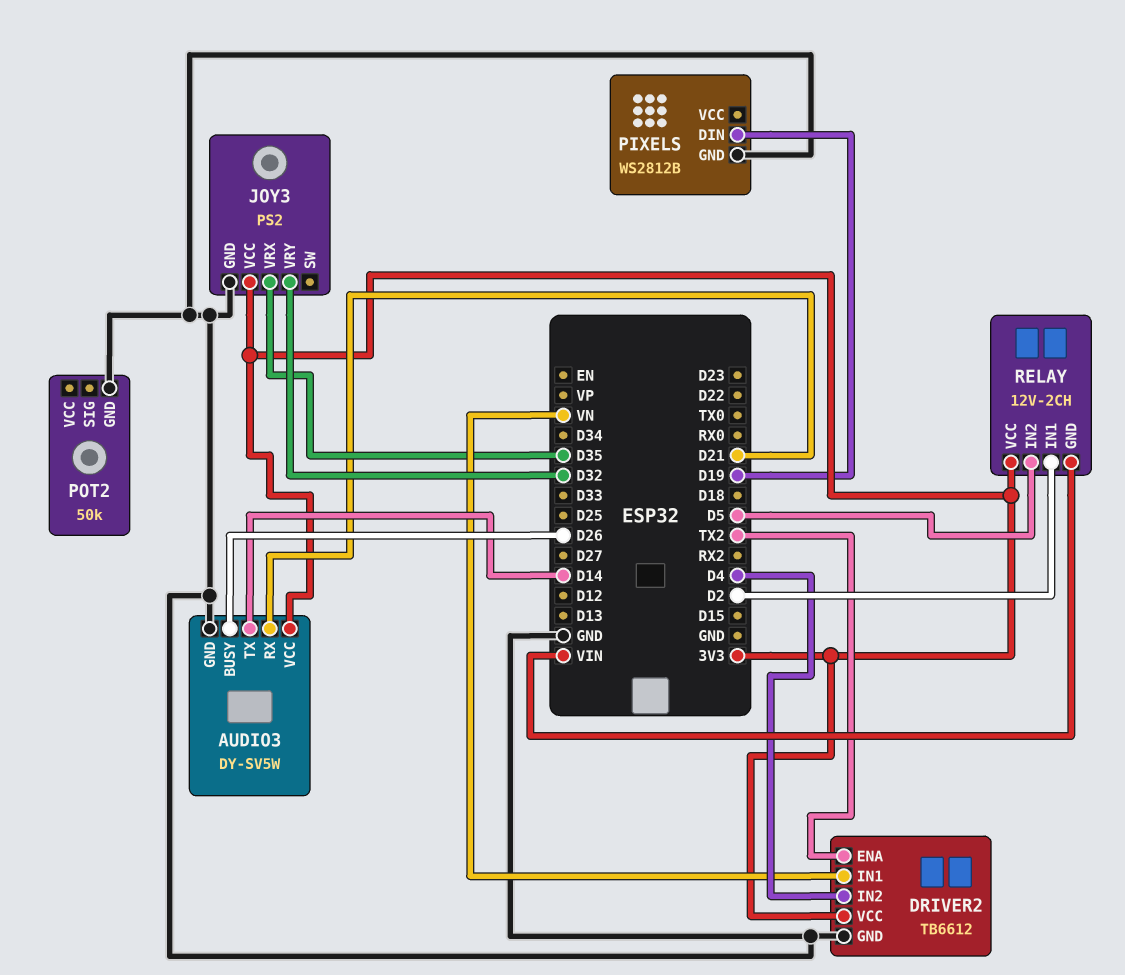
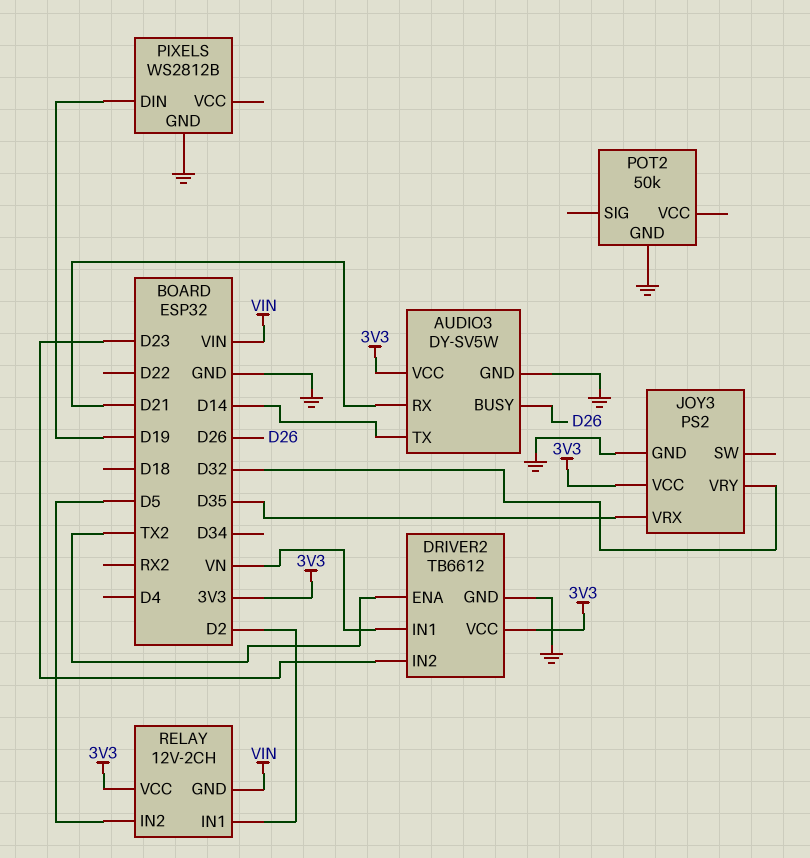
DRIVER2 pin IN2: D4 -> D23

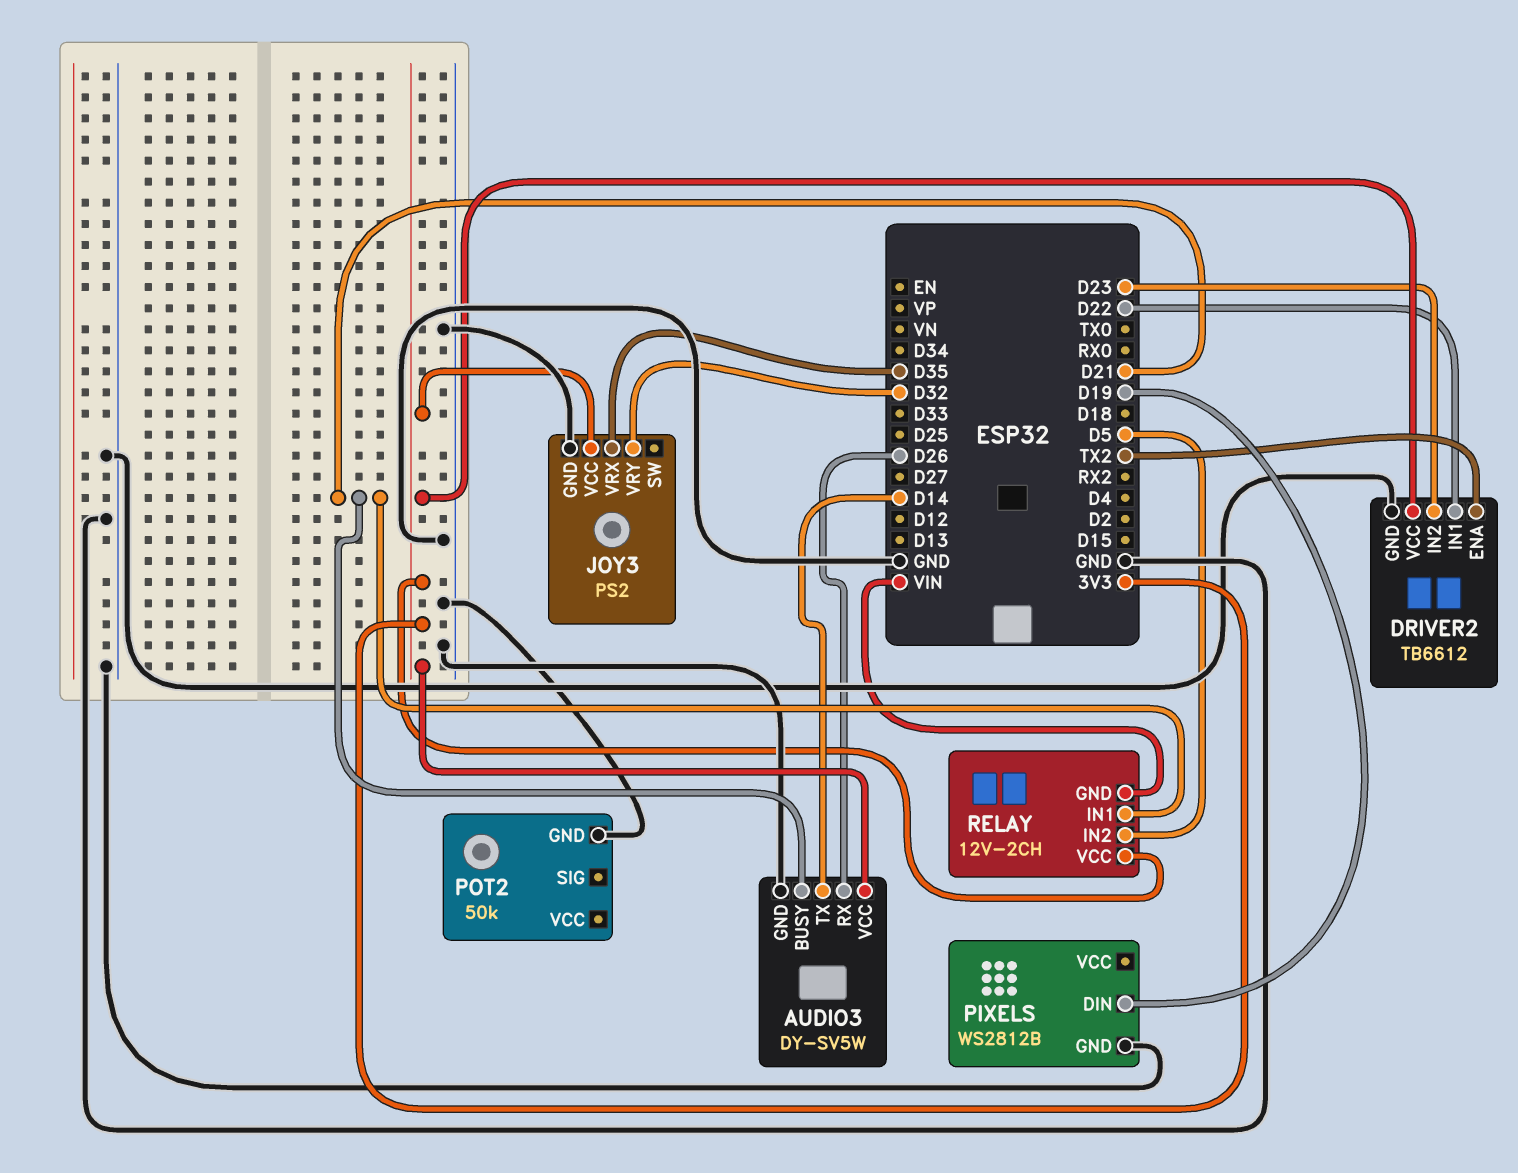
AUDIO3 pin BUSY: D26 -> D21
AUDIO3 pin RX: D21 -> D26
DRIVER2 pin IN1: VN -> D22
RELAY pin IN1: D2 -> D21

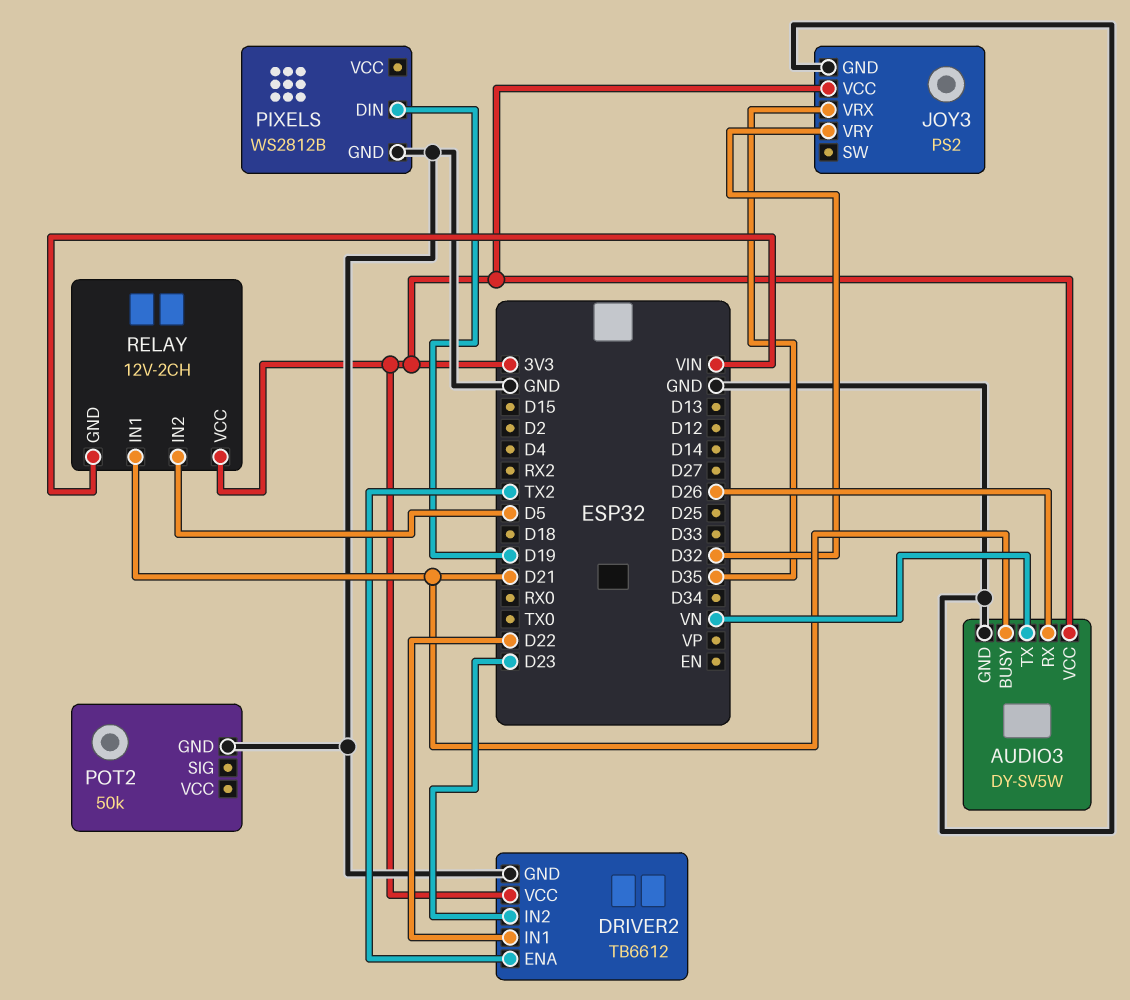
AUDIO3 pin TX: D14 -> VN

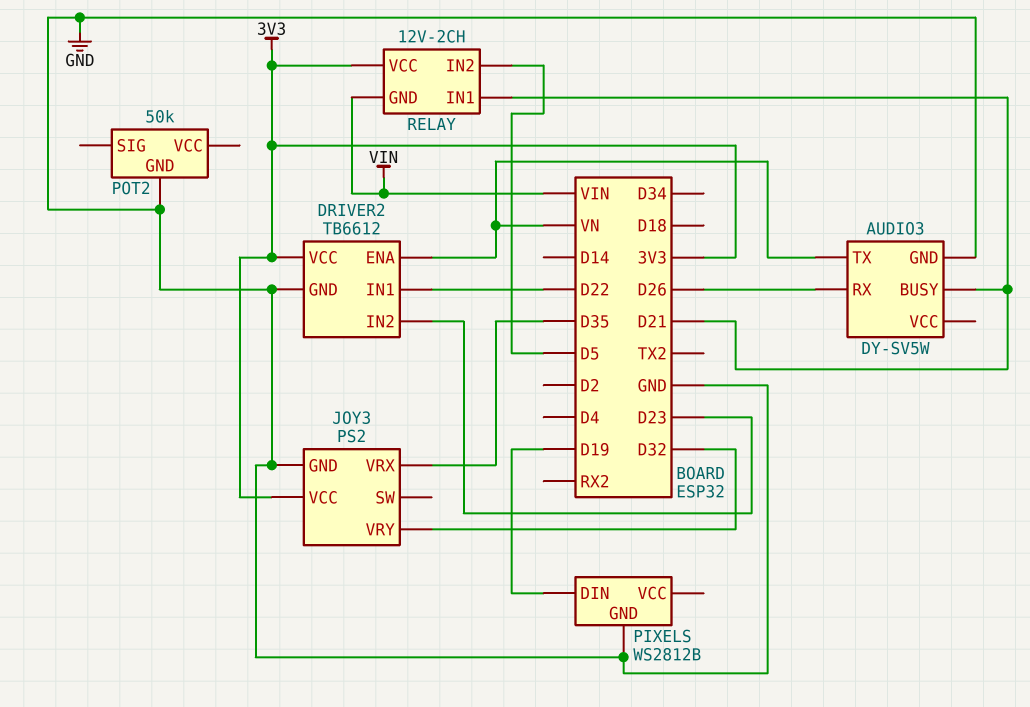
AUDIO3 pin VCC: 3V3 -> none
DRIVER2 pin ENA: TX2 -> VN

